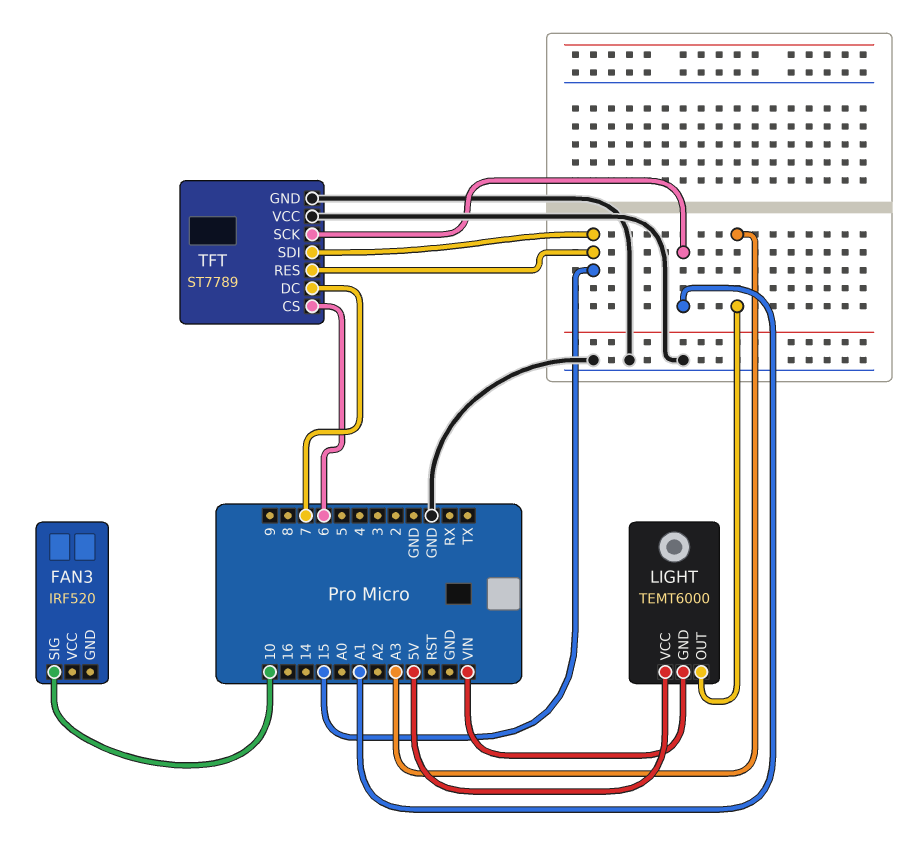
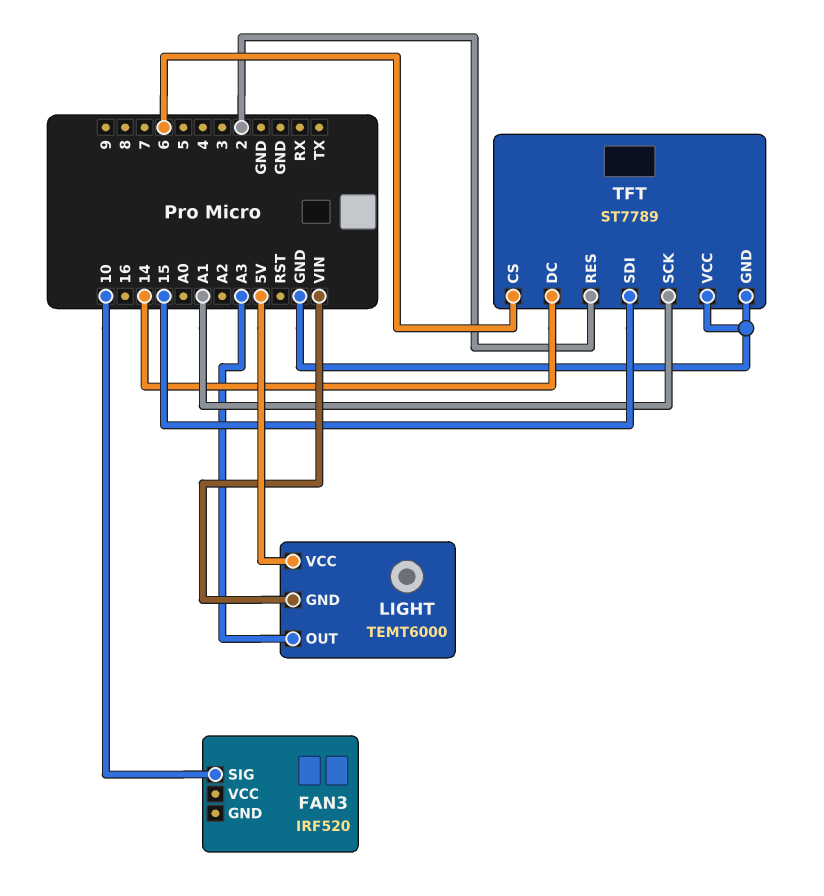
TFT pin DC: 7 -> 14
TFT pin RES: 15 -> 2

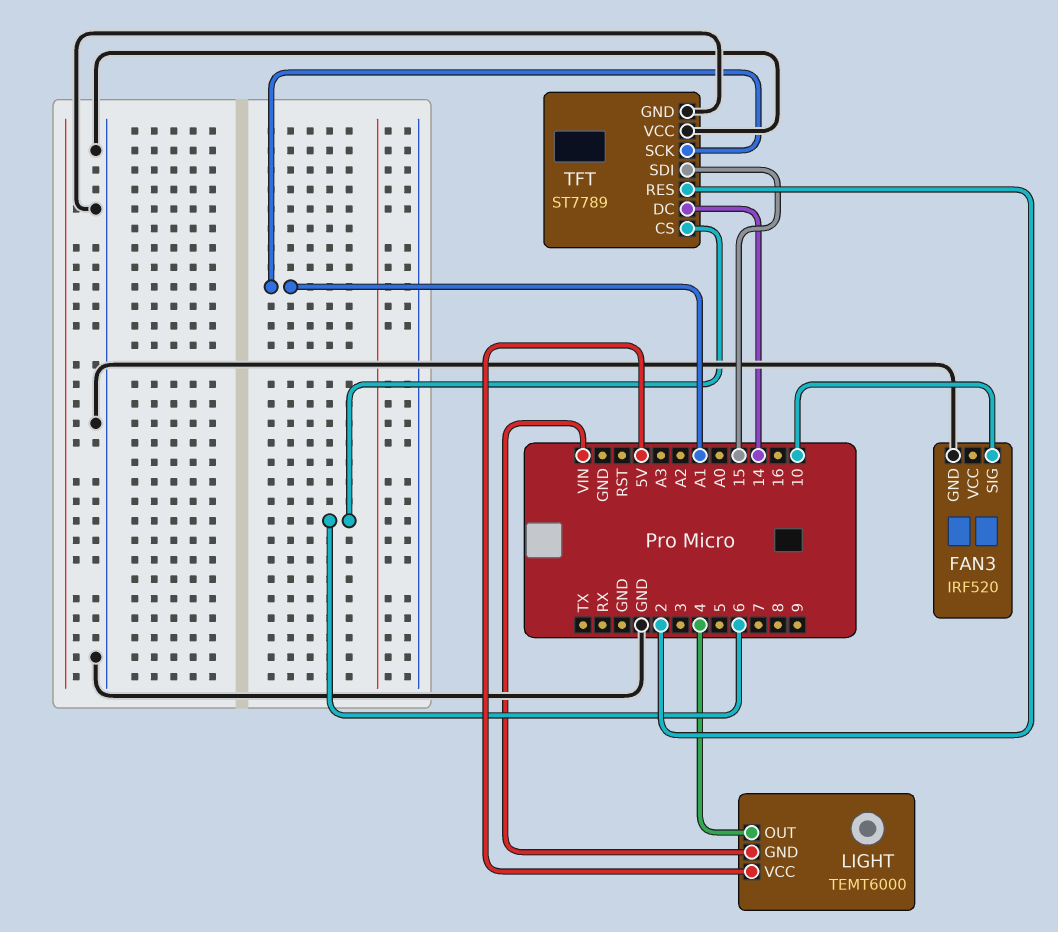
FAN3 pin GND: none -> GND
LIGHT pin OUT: A3 -> 4

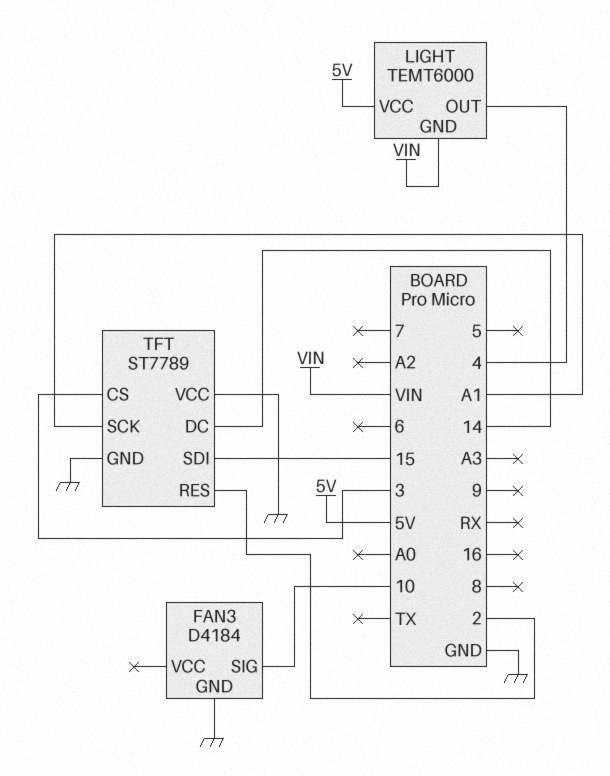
FAN3: IRF520 -> D4184
TFT pin CS: 6 -> 3

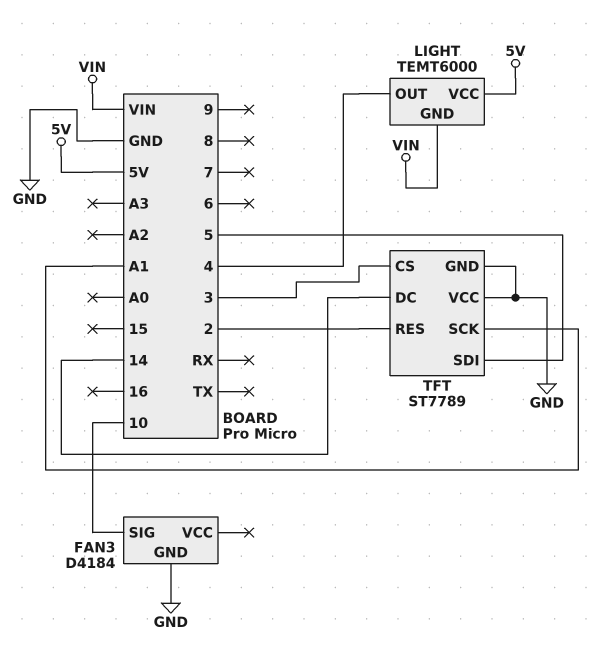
TFT pin SDI: 15 -> 5

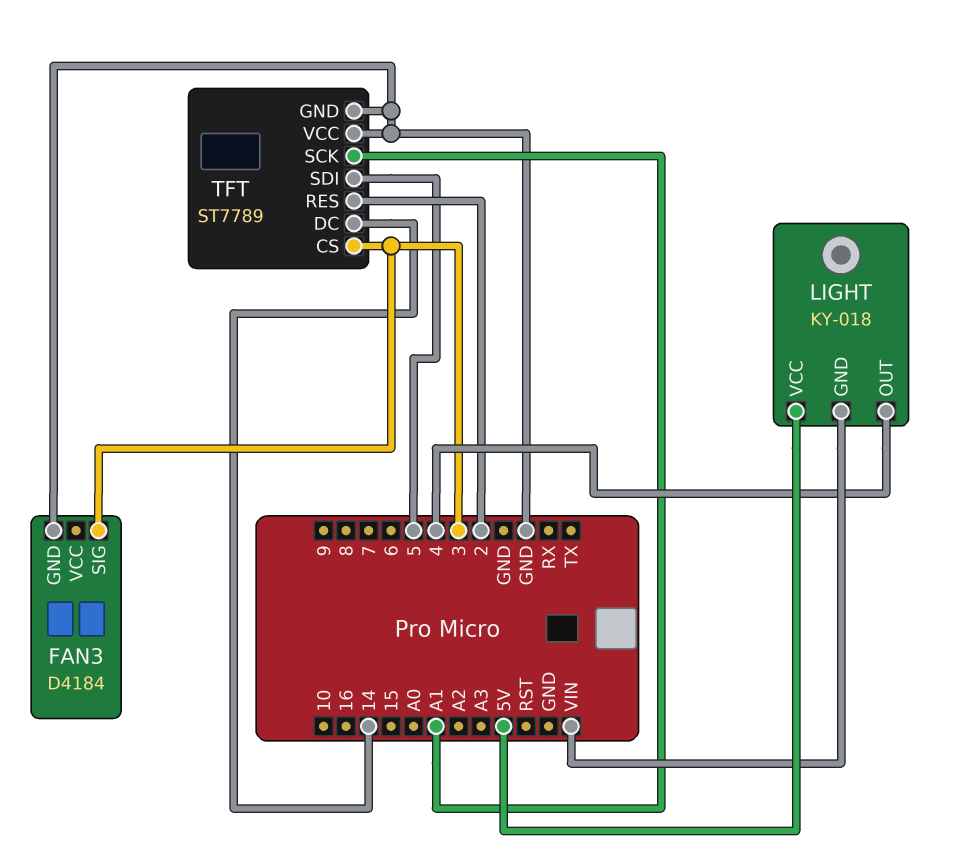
FAN3 pin SIG: 10 -> 3
LIGHT: TEMT6000 -> KY-018

